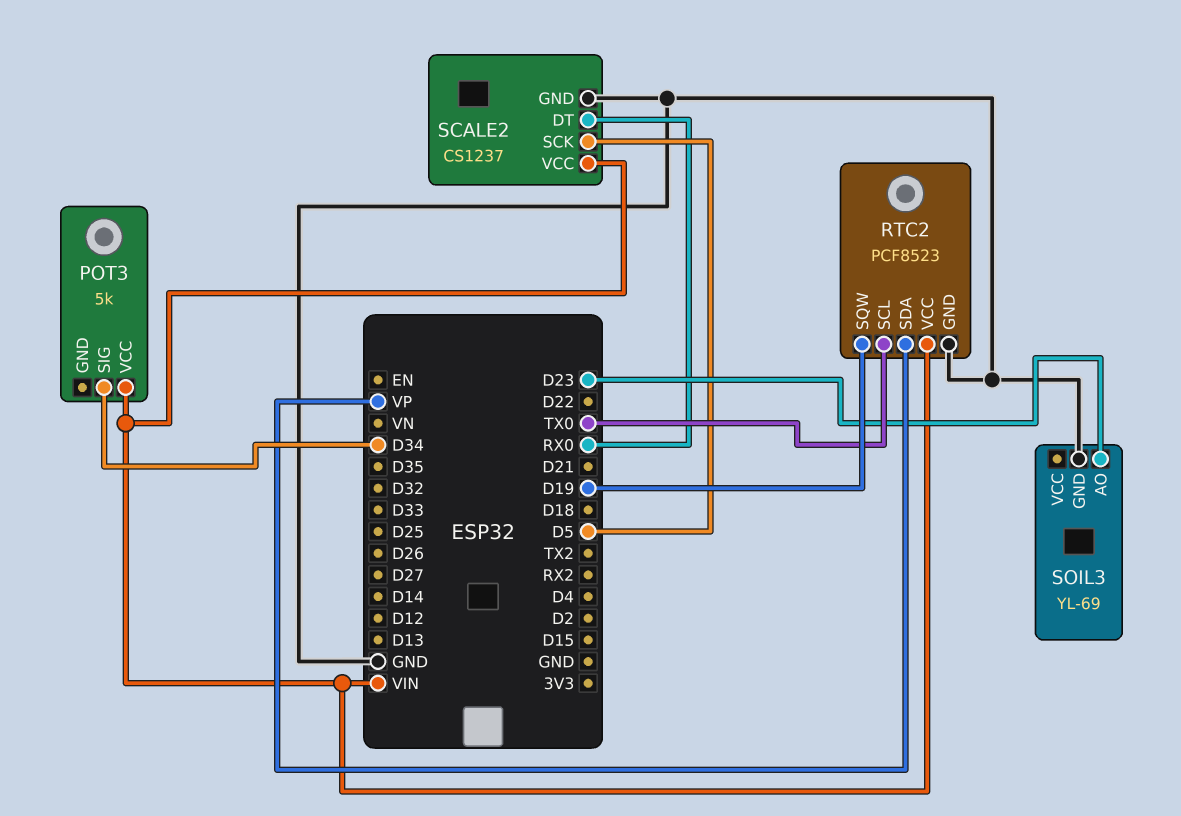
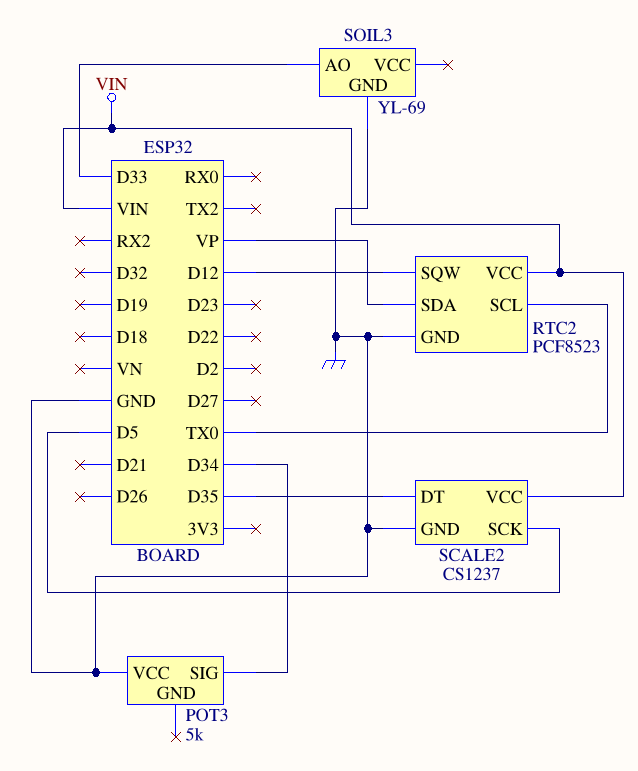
POT3 pin VCC: VIN -> GND
RTC2 pin SQW: D19 -> D12
SCALE2 pin DT: RX0 -> D35
SOIL3 pin AO: D23 -> D33

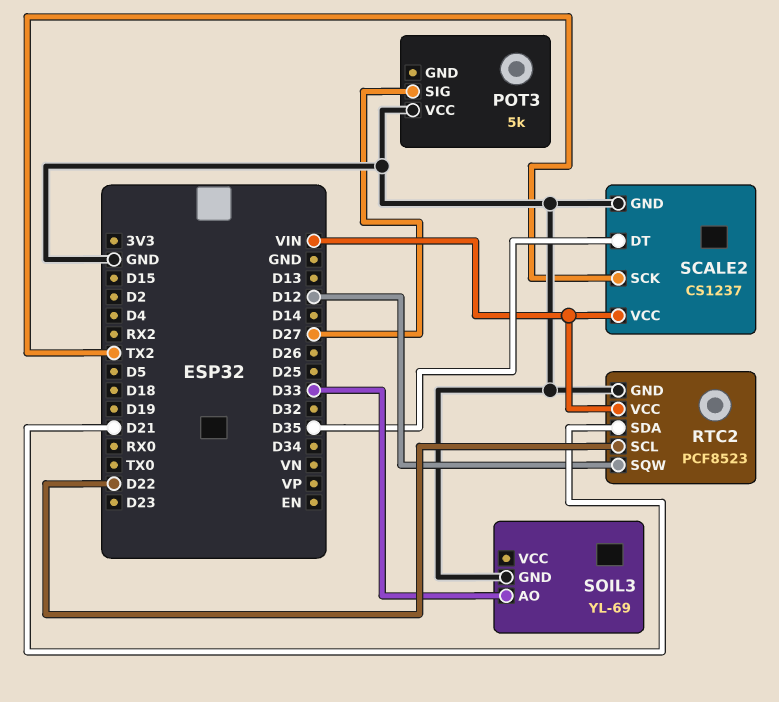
POT3 pin SIG: D34 -> D27
RTC2 pin SCL: TX0 -> D22
RTC2 pin SDA: VP -> D21
SCALE2 pin SCK: D5 -> TX2

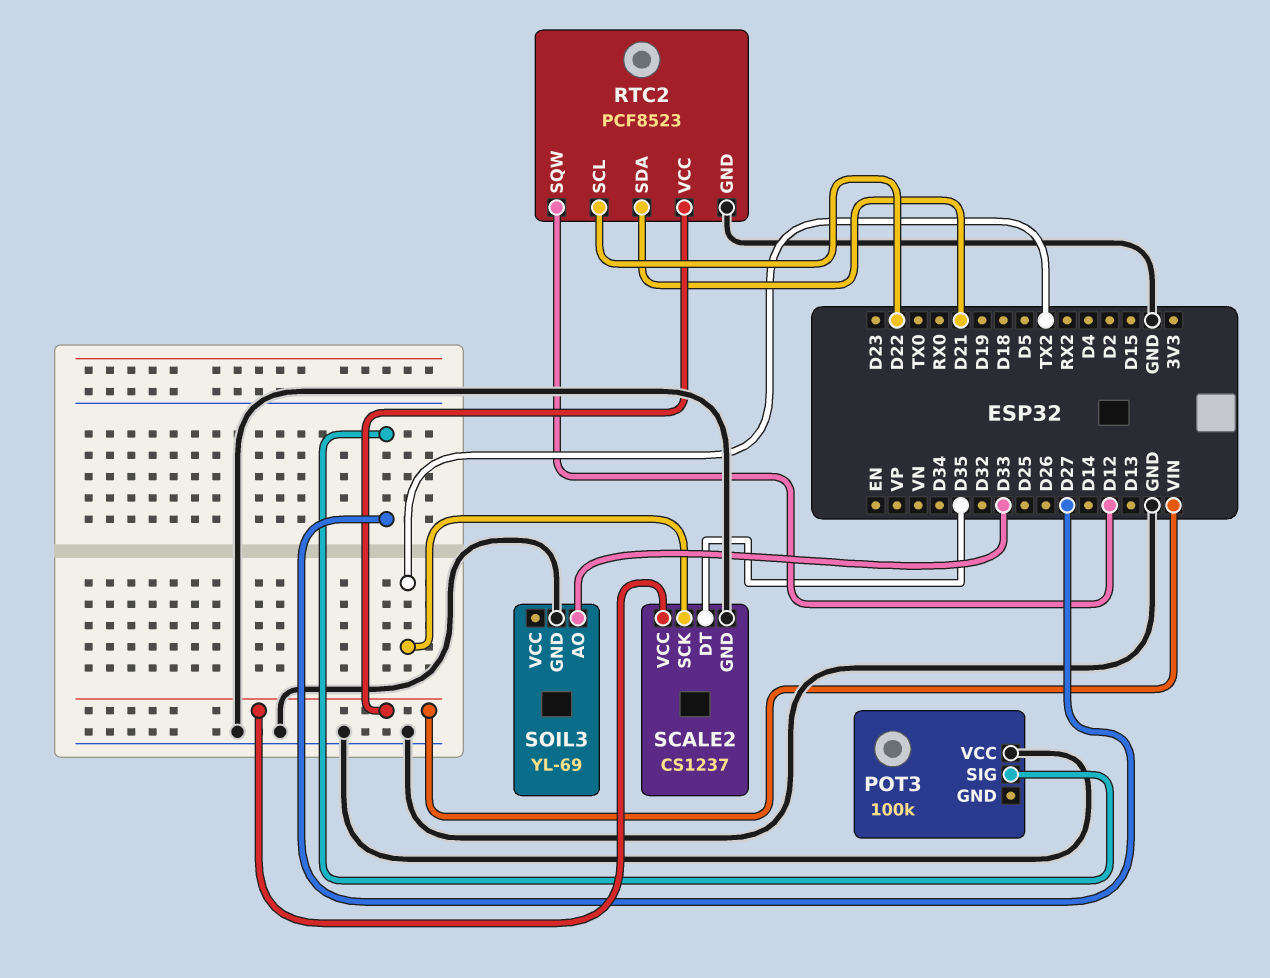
POT3: 5k -> 100k

